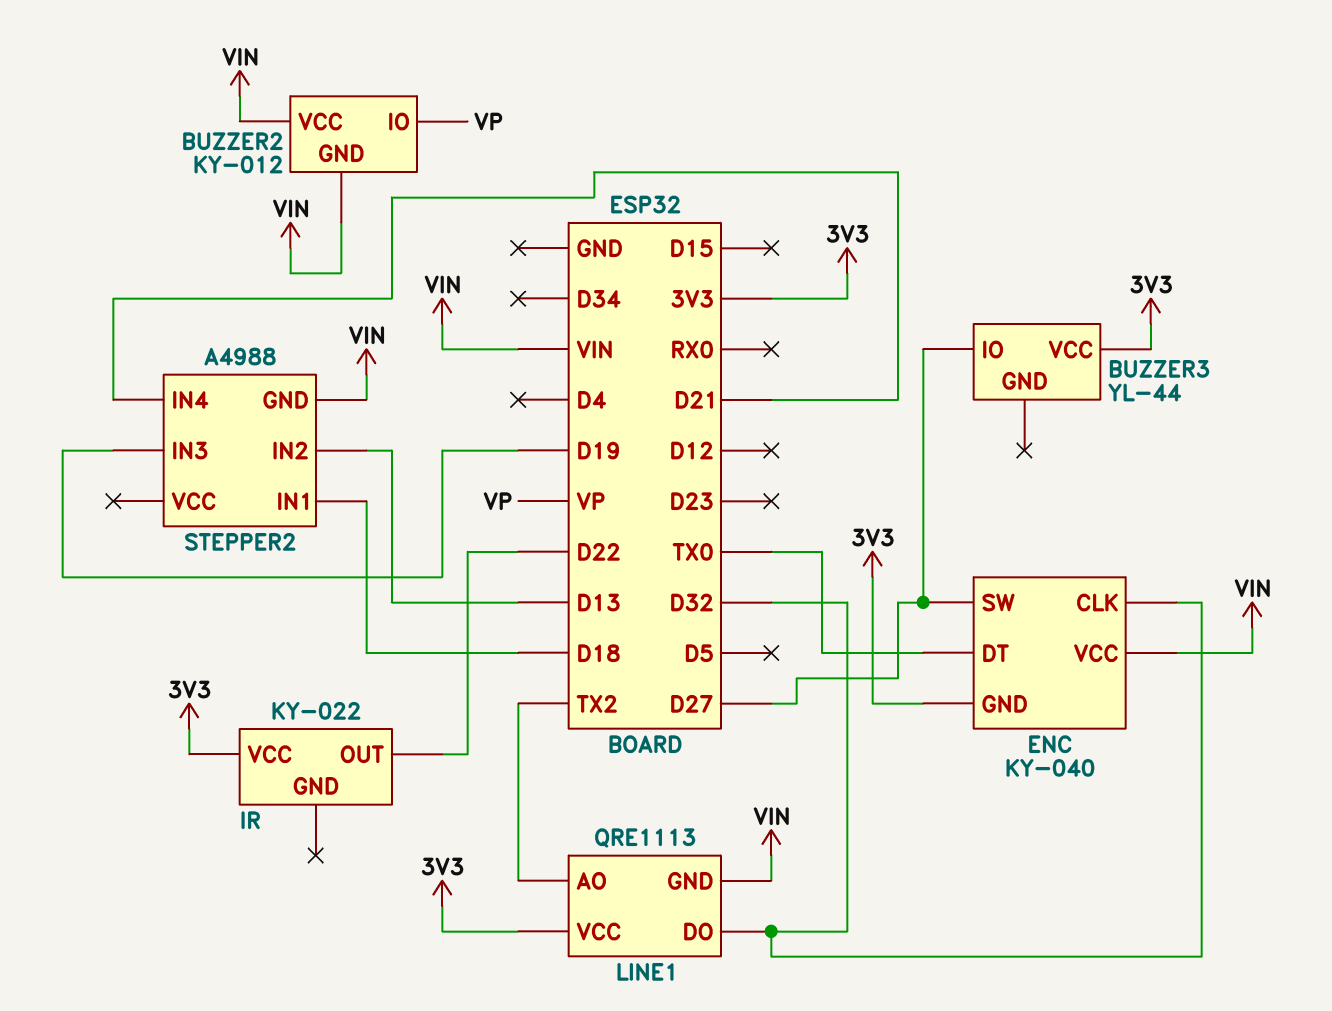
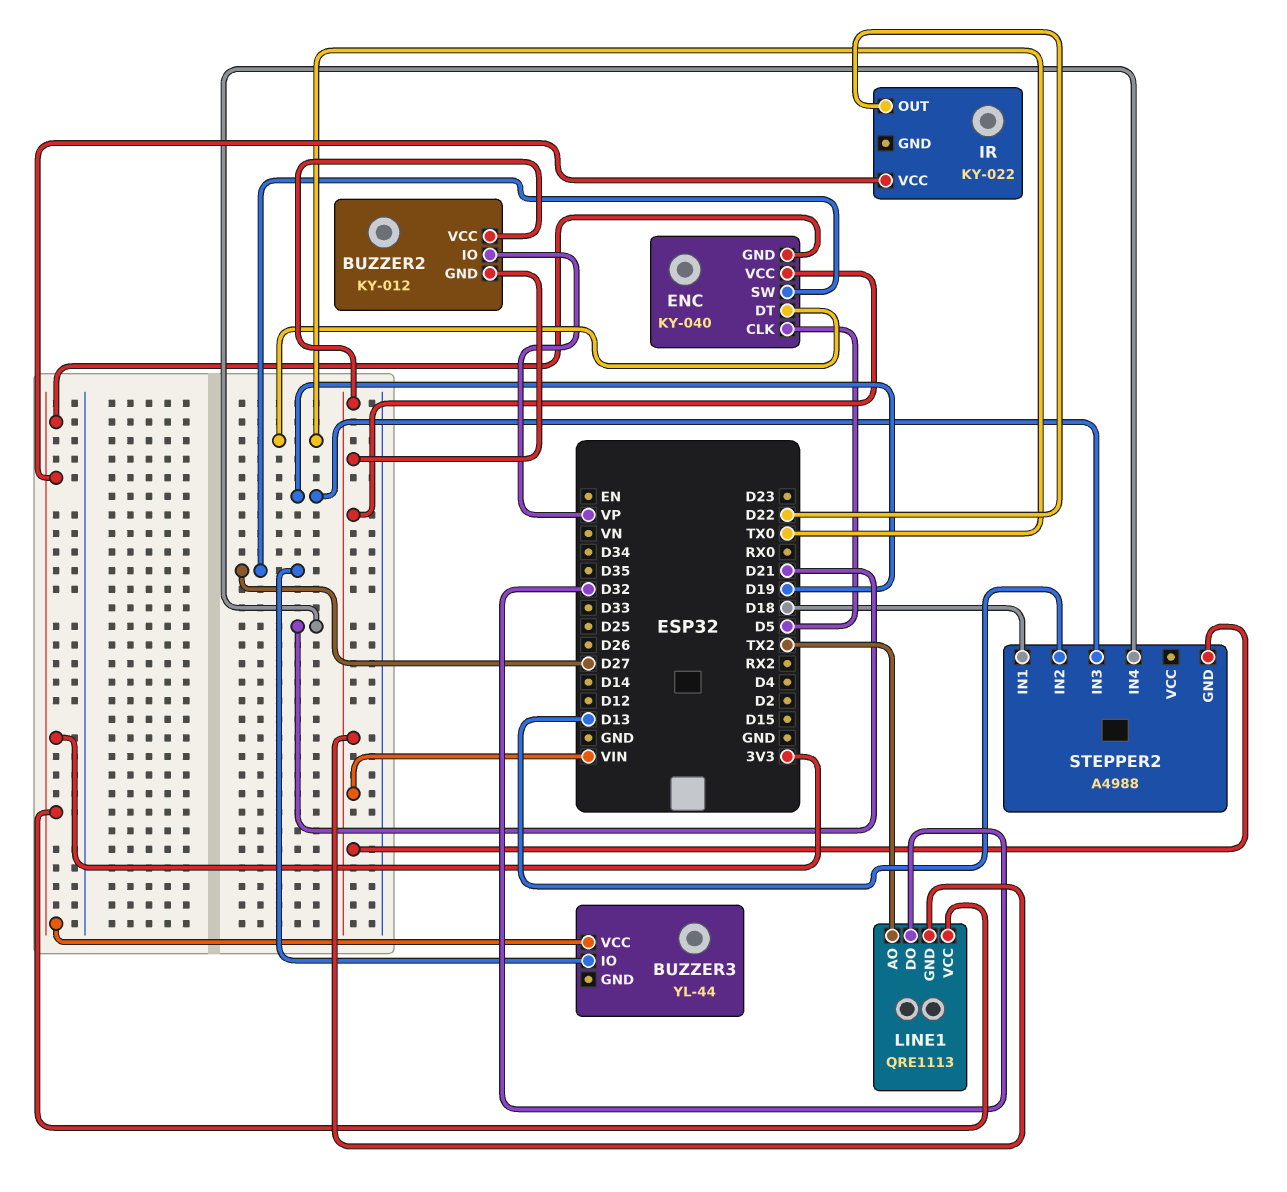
ENC pin CLK: D32 -> D5

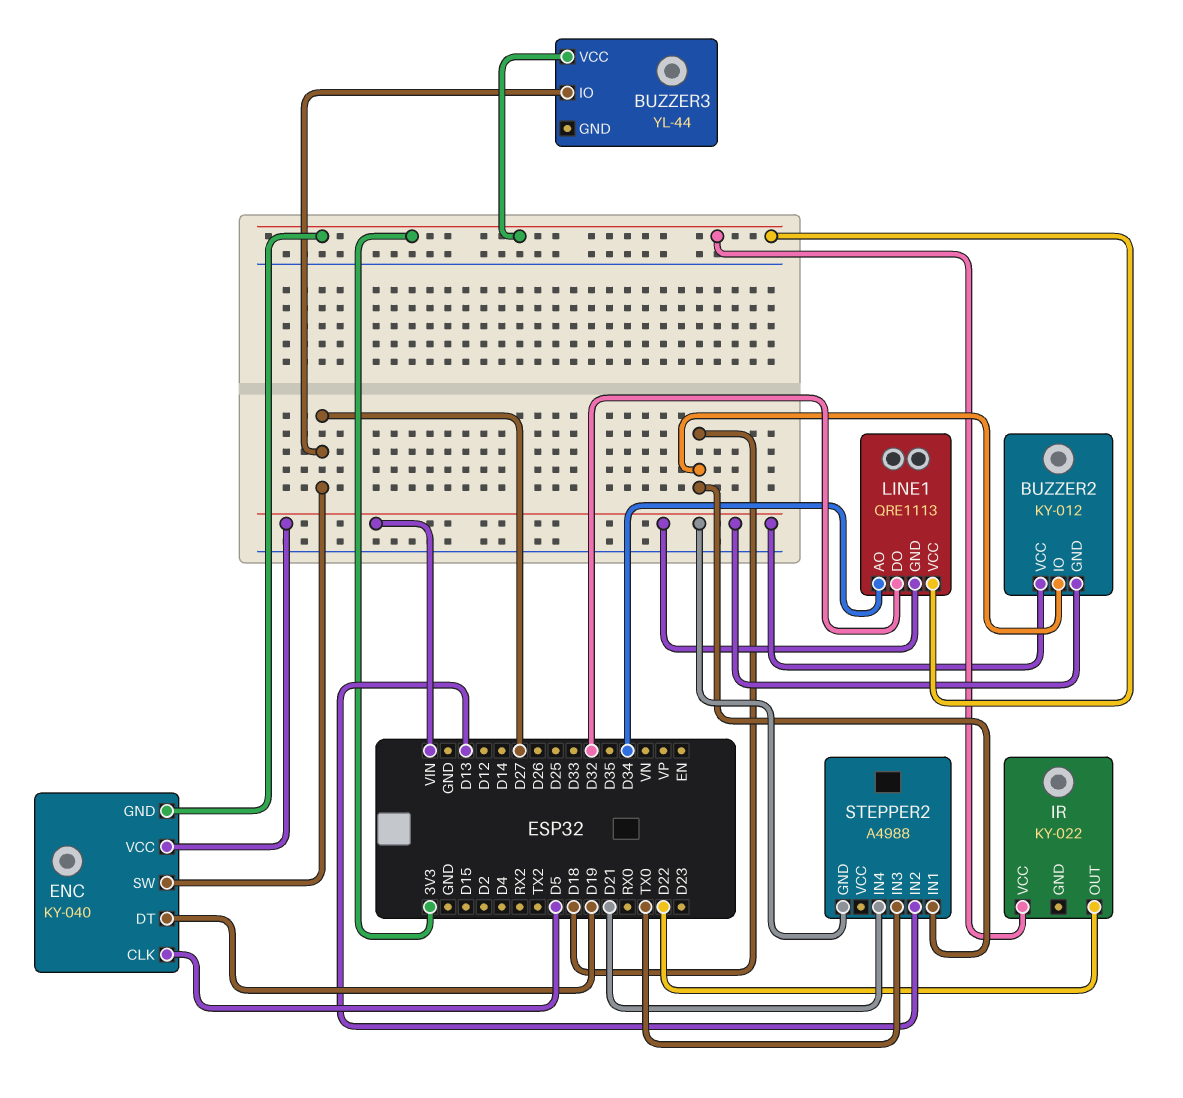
BUZZER2 pin IO: VP -> D18
ENC pin DT: TX0 -> D19
LINE1 pin AO: TX2 -> D34
STEPPER2 pin IN3: D19 -> TX0

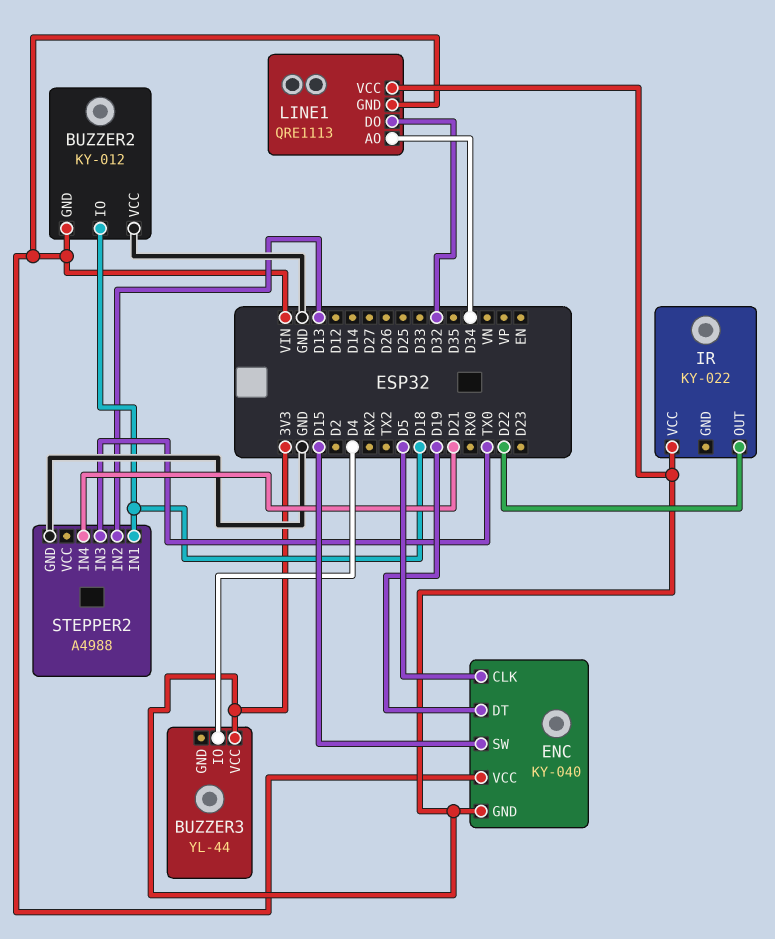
BUZZER2 pin VCC: VIN -> GND
BUZZER3 pin IO: D27 -> D4
ENC pin SW: D27 -> D15
STEPPER2 pin GND: VIN -> GND

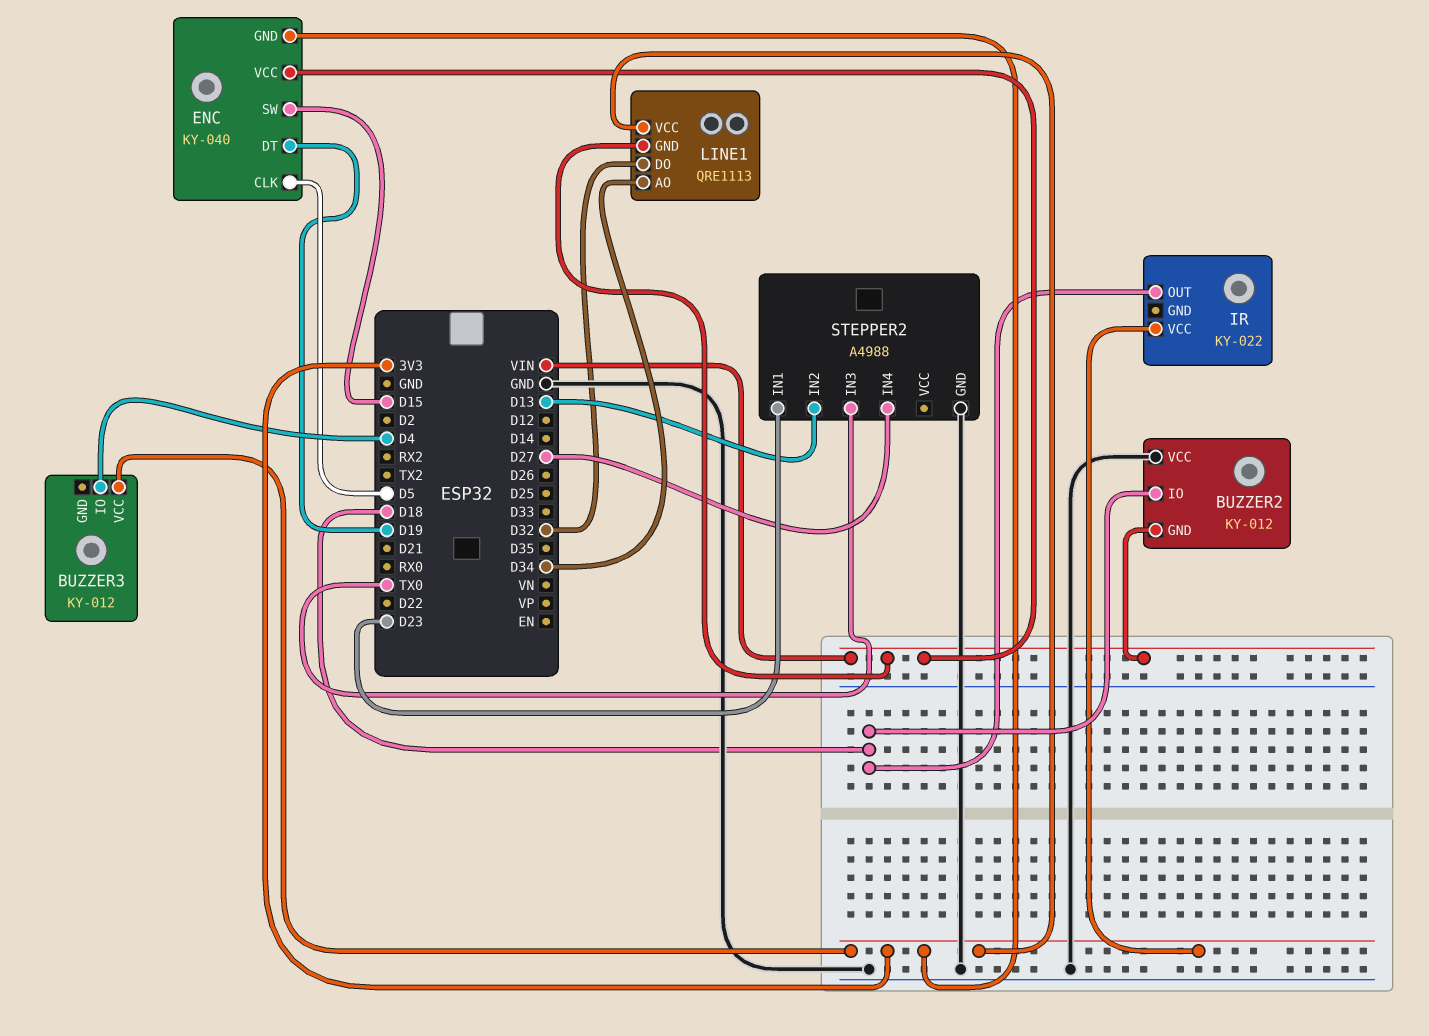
BUZZER3: YL-44 -> KY-012
IR pin OUT: D22 -> D18
STEPPER2 pin IN1: D18 -> D23
STEPPER2 pin IN4: D21 -> D27

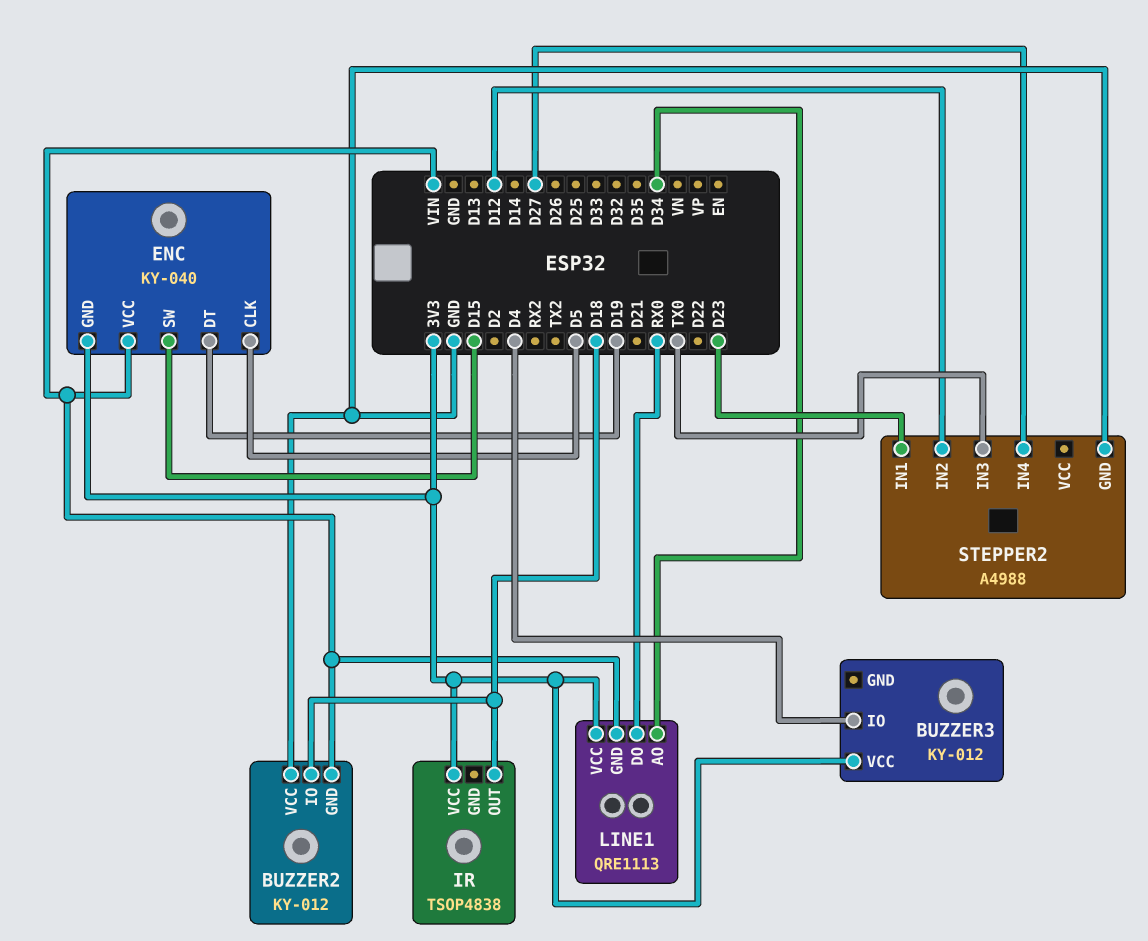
IR: KY-022 -> TSOP4838
LINE1 pin DO: D32 -> RX0
STEPPER2 pin IN2: D13 -> D12

